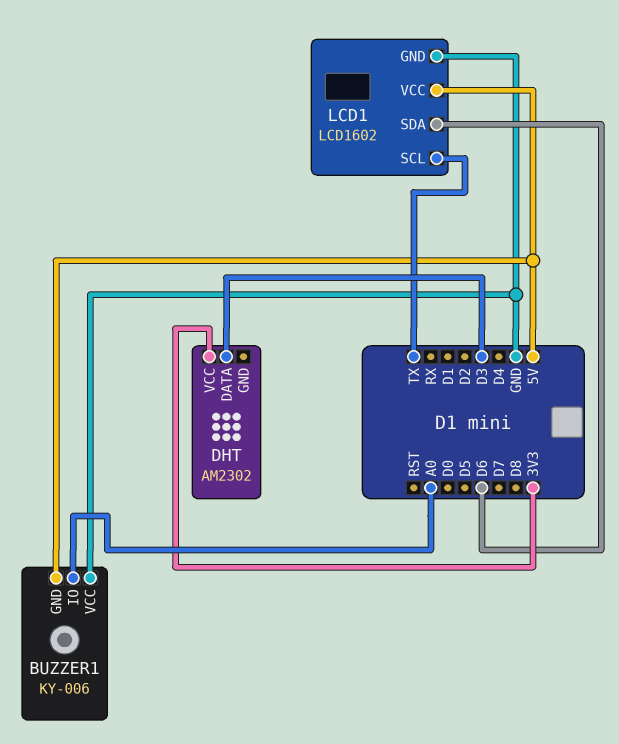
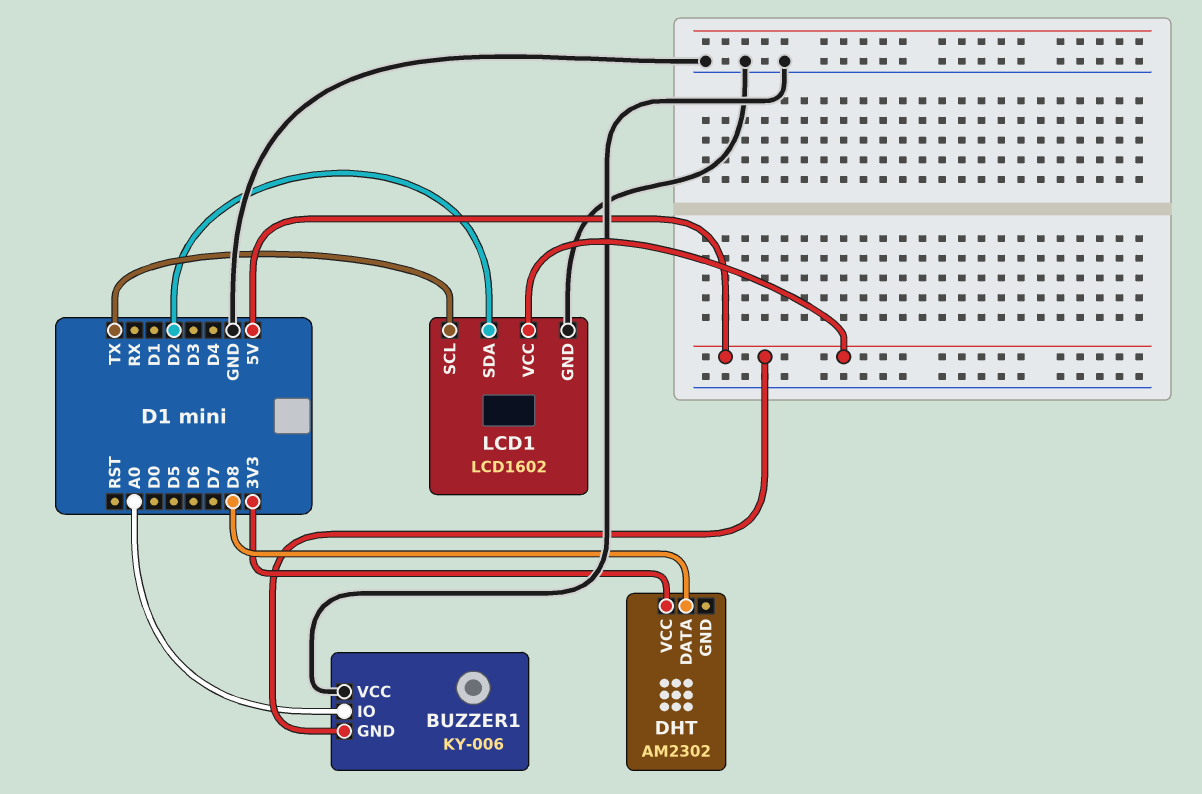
DHT pin DATA: D3 -> D8
LCD1 pin SDA: D6 -> D2

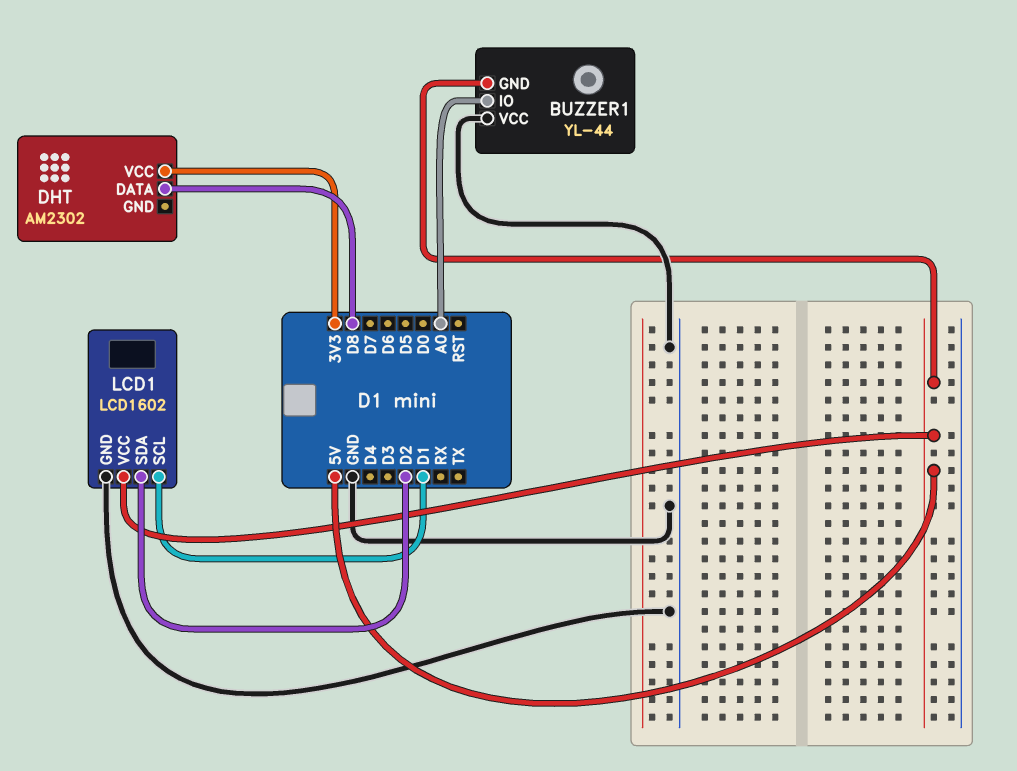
BUZZER1: KY-006 -> YL-44
LCD1 pin SCL: TX -> D1

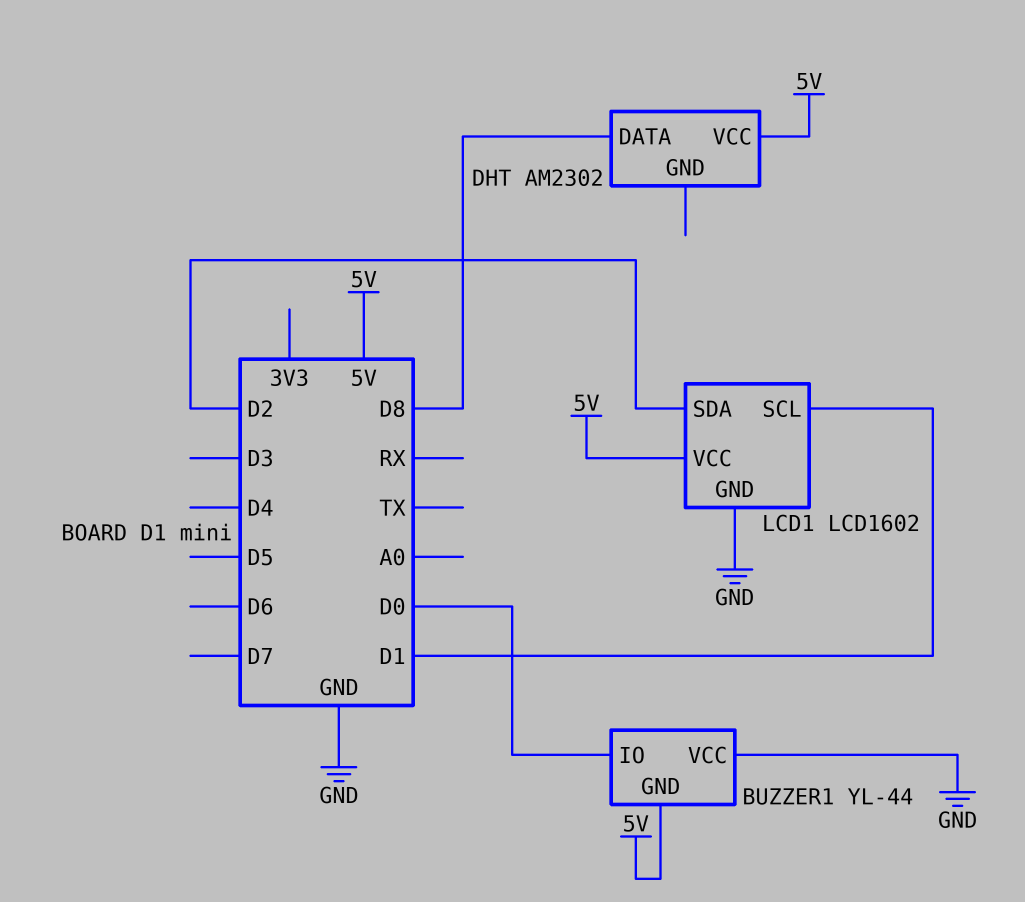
BUZZER1 pin IO: A0 -> D0
DHT pin VCC: 3V3 -> 5V

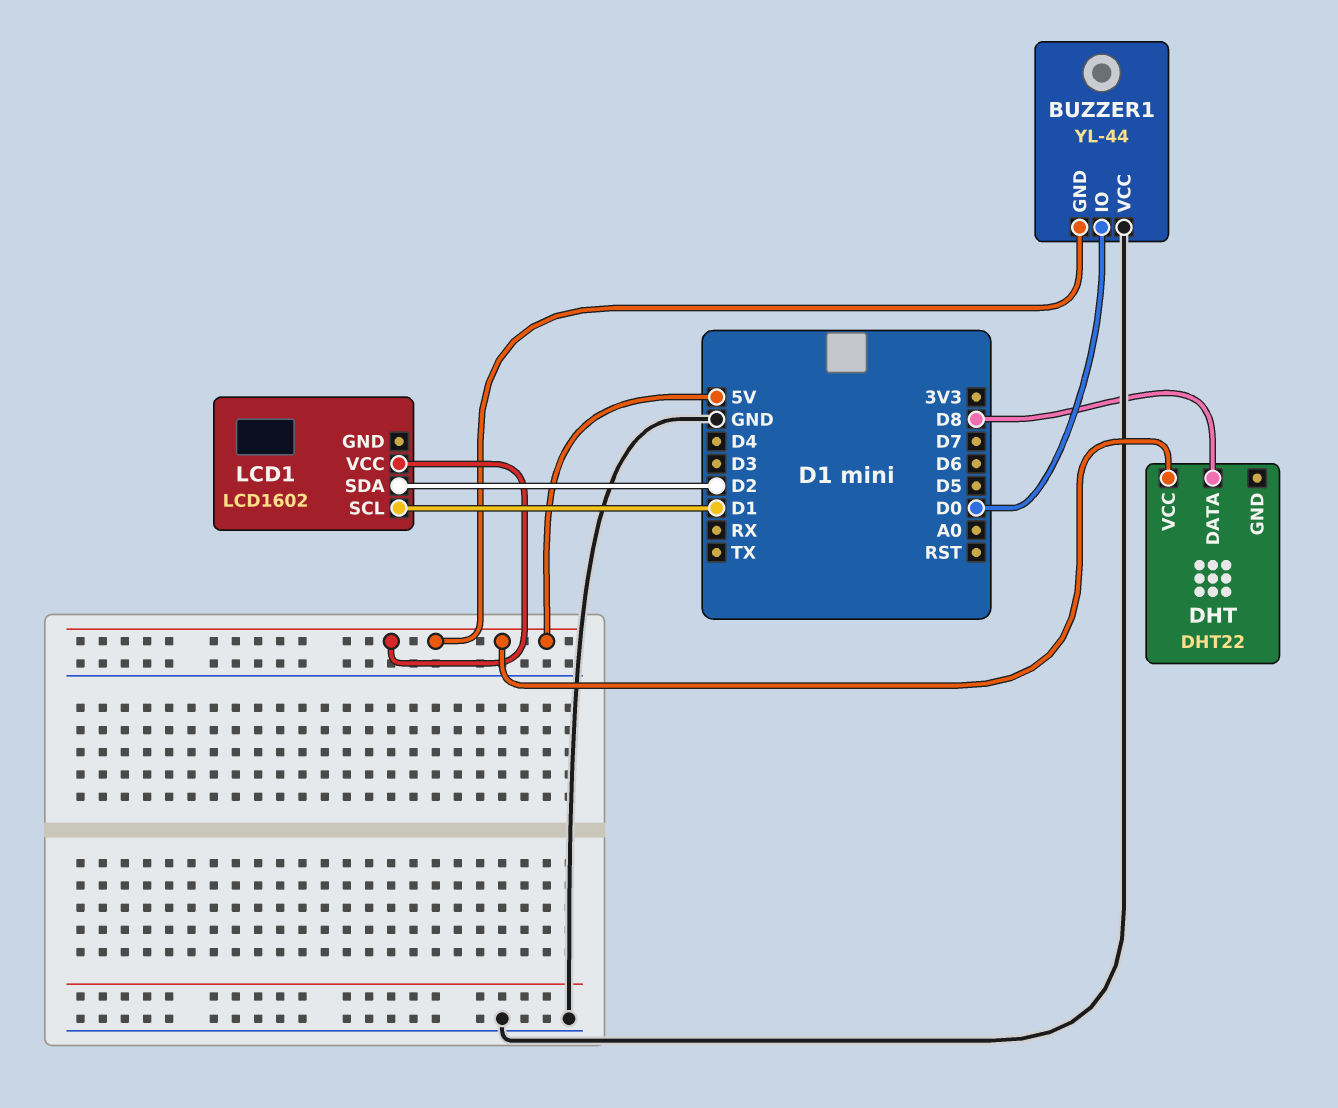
DHT: AM2302 -> DHT22
LCD1 pin GND: GND -> none

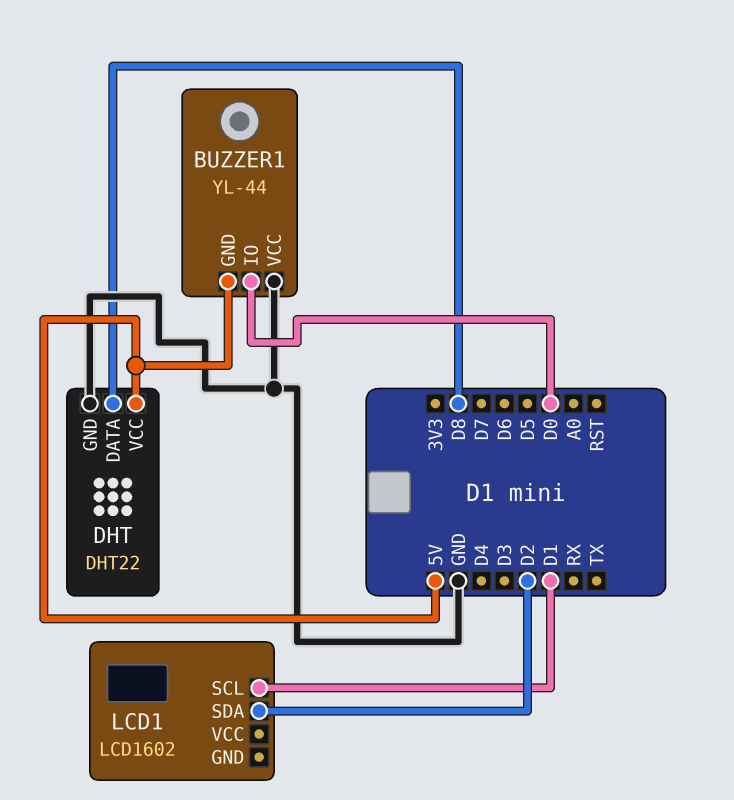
DHT pin GND: none -> GND
LCD1 pin VCC: 5V -> none

